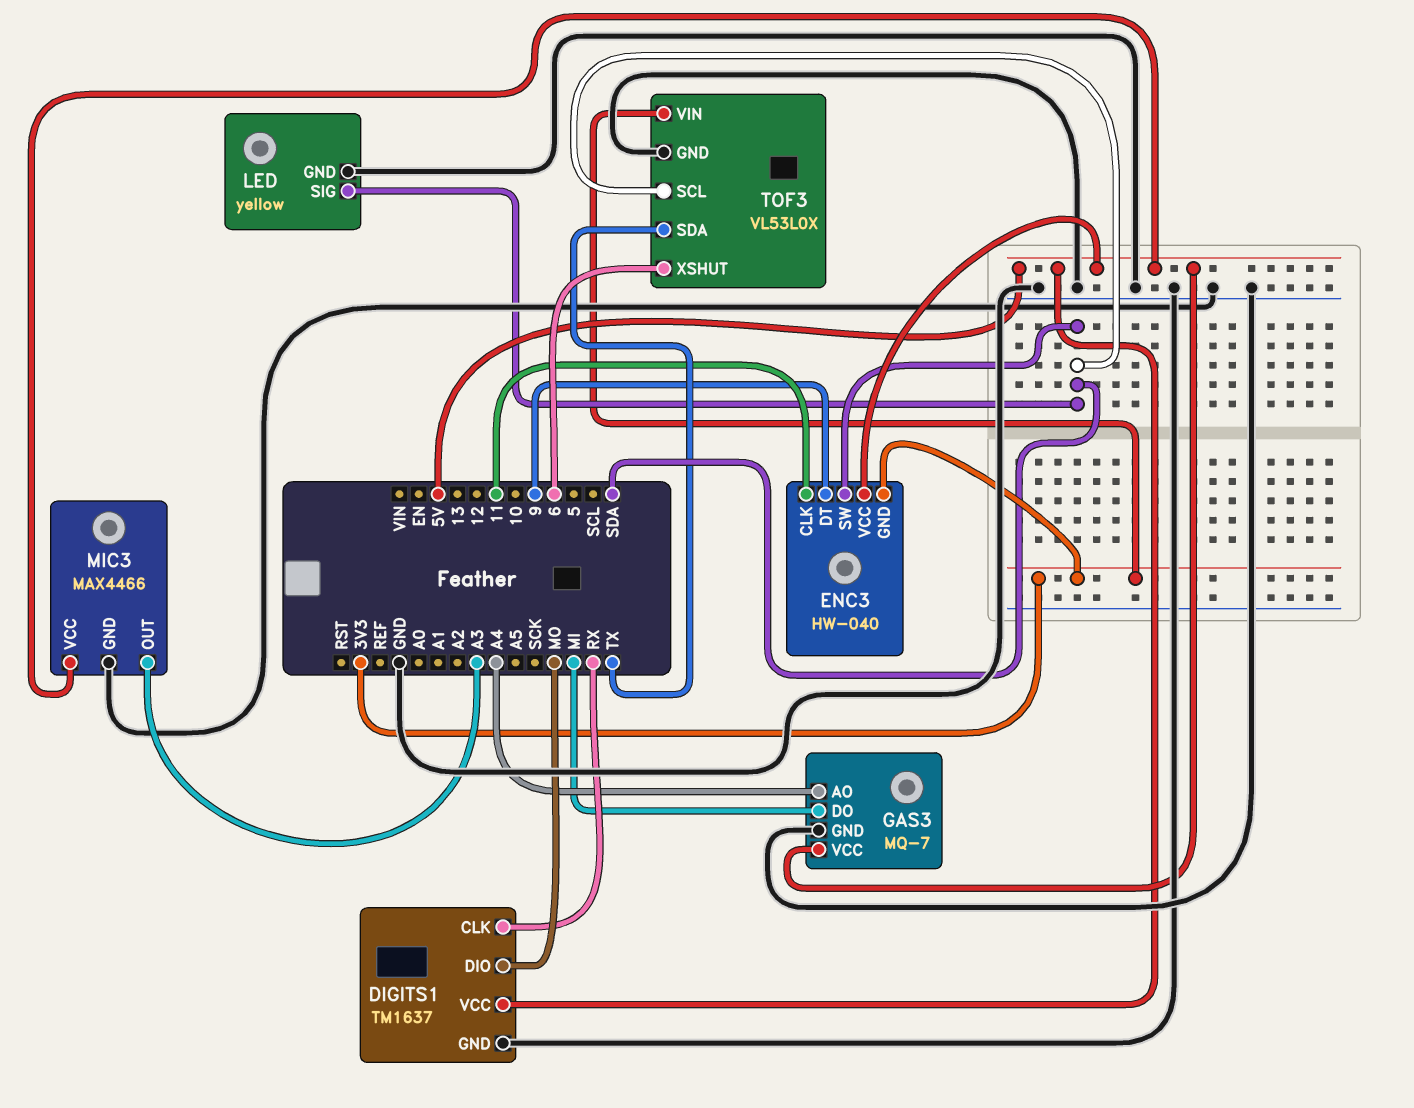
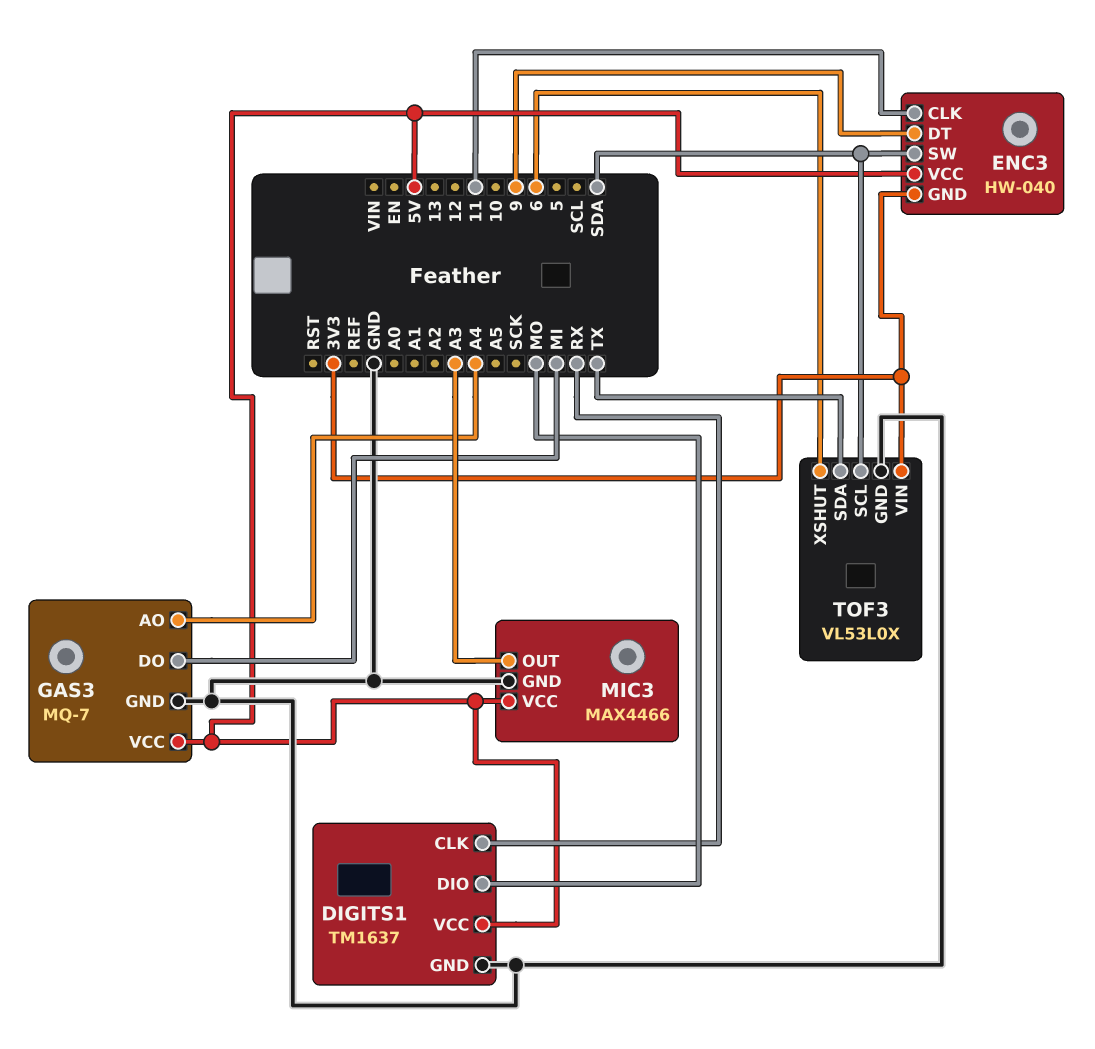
LED: yellow -> none
LED pin GND: GND -> none
LED pin SIG: SDA -> none

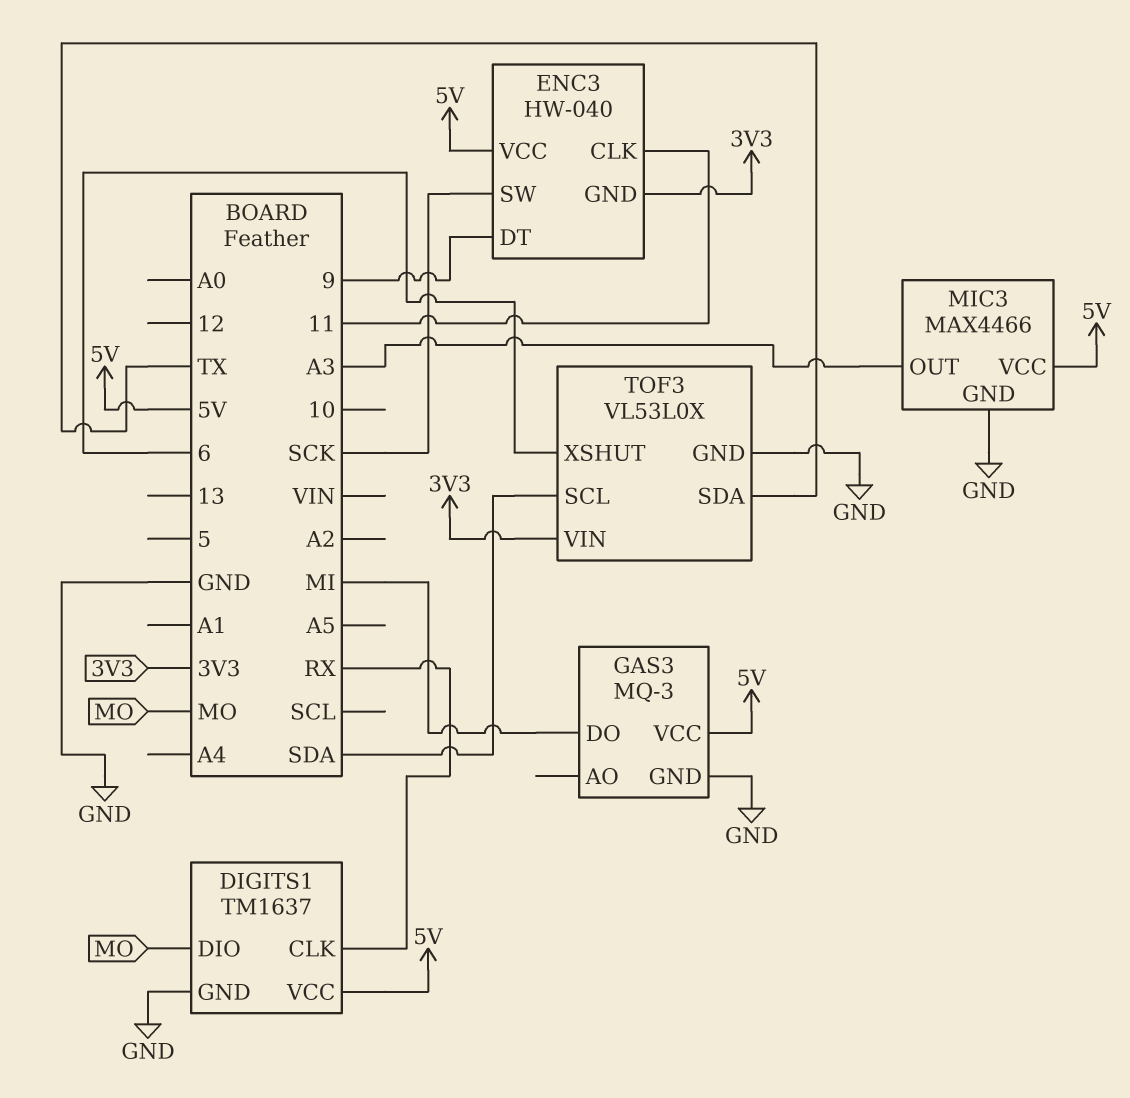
ENC3 pin SW: SDA -> SCK
GAS3: MQ-7 -> MQ-3
GAS3 pin AO: A4 -> none

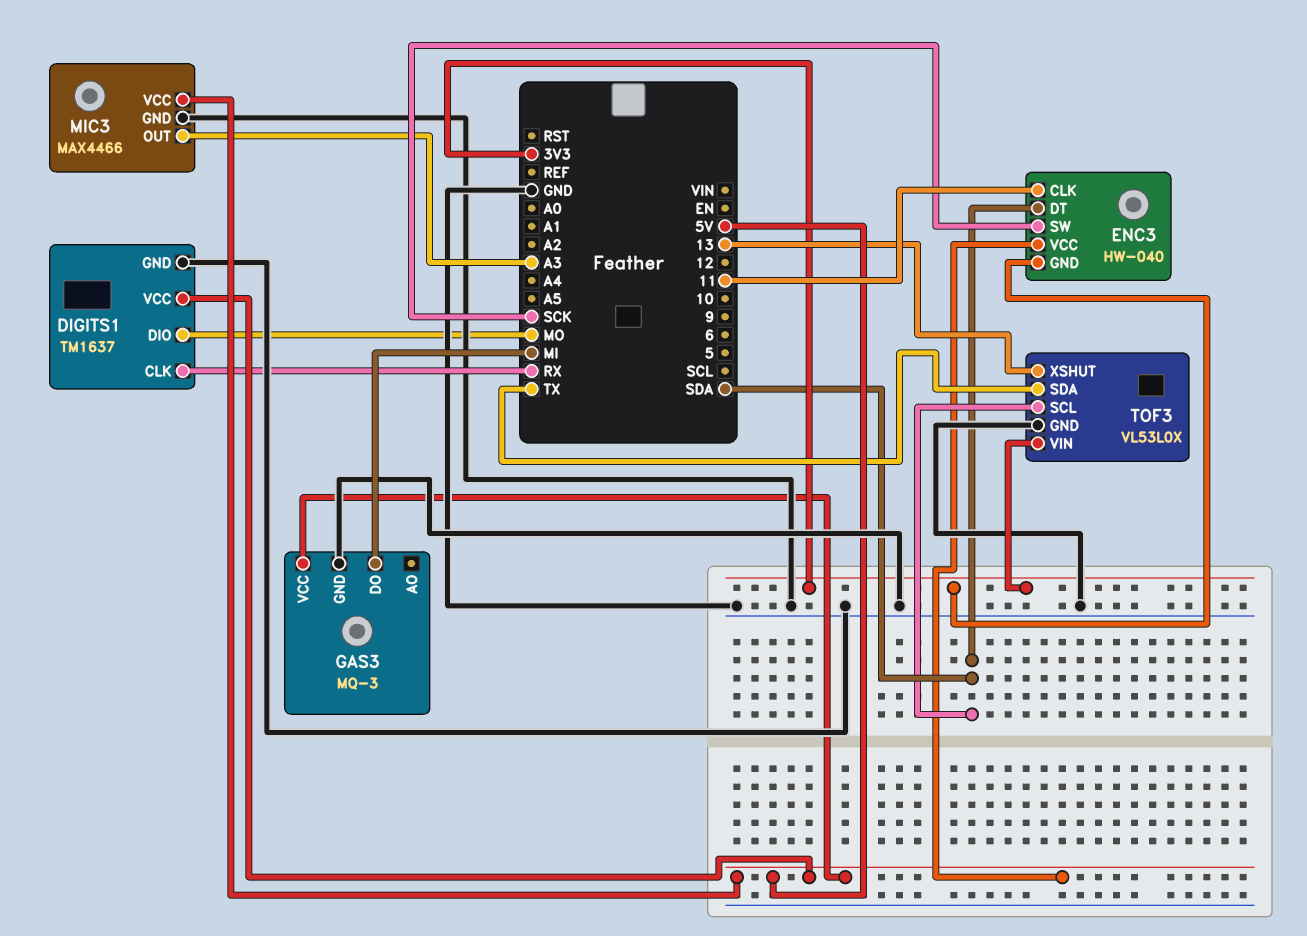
ENC3 pin DT: 9 -> SDA
TOF3 pin XSHUT: 6 -> 13

